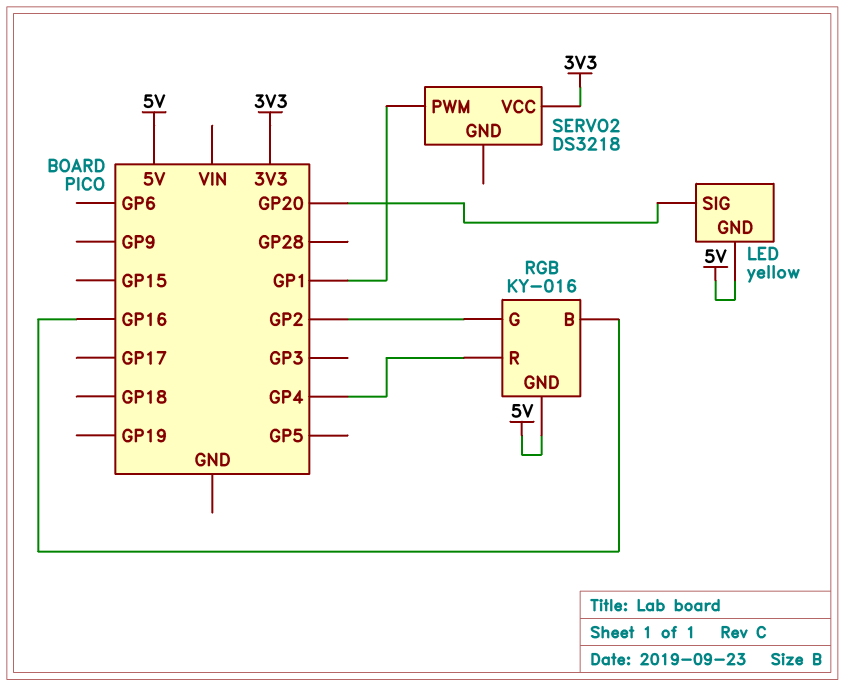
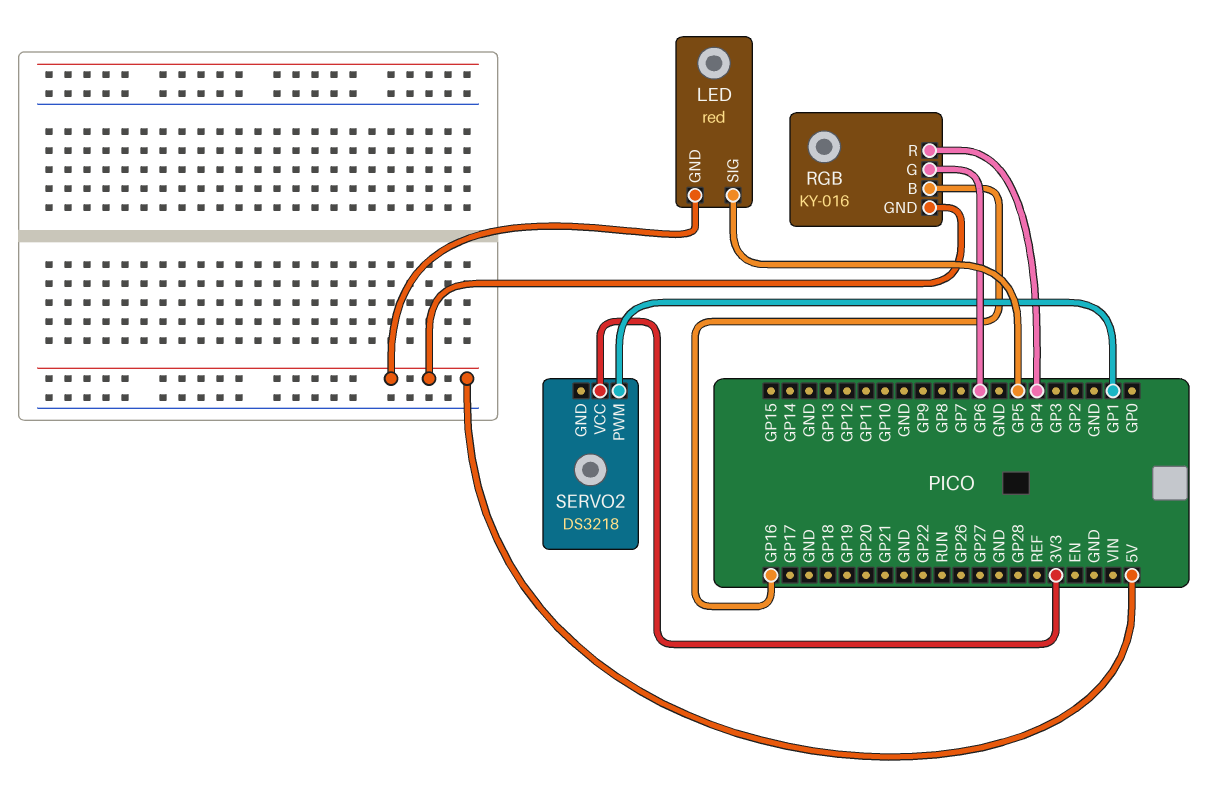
LED: yellow -> red
LED pin SIG: GP20 -> GP5
RGB pin G: GP2 -> GP6

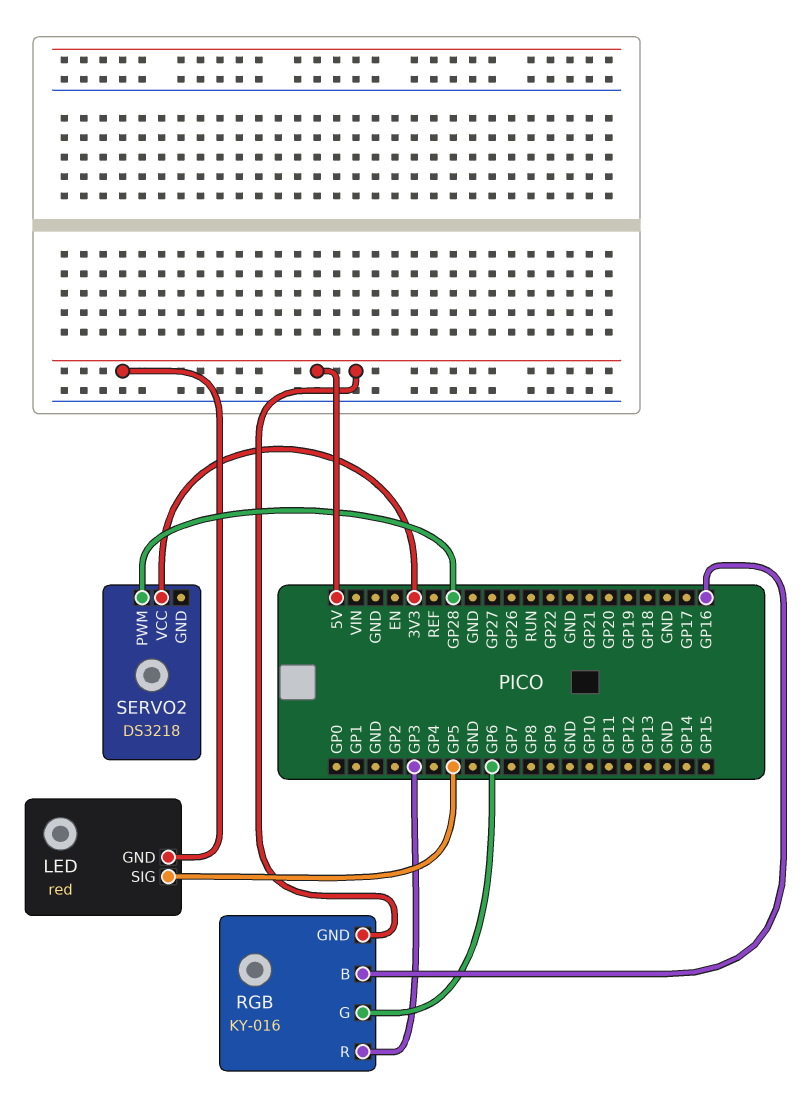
RGB pin R: GP4 -> GP3
SERVO2 pin PWM: GP1 -> GP28

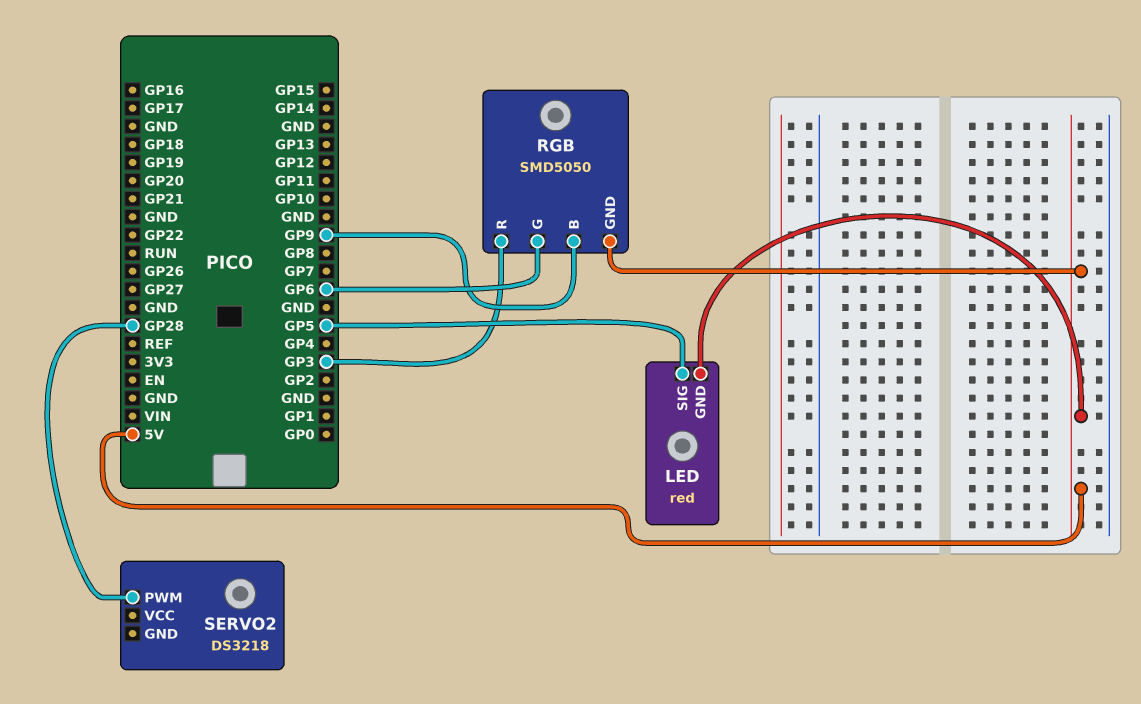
RGB: KY-016 -> SMD5050
RGB pin B: GP16 -> GP9
SERVO2 pin VCC: 3V3 -> none

